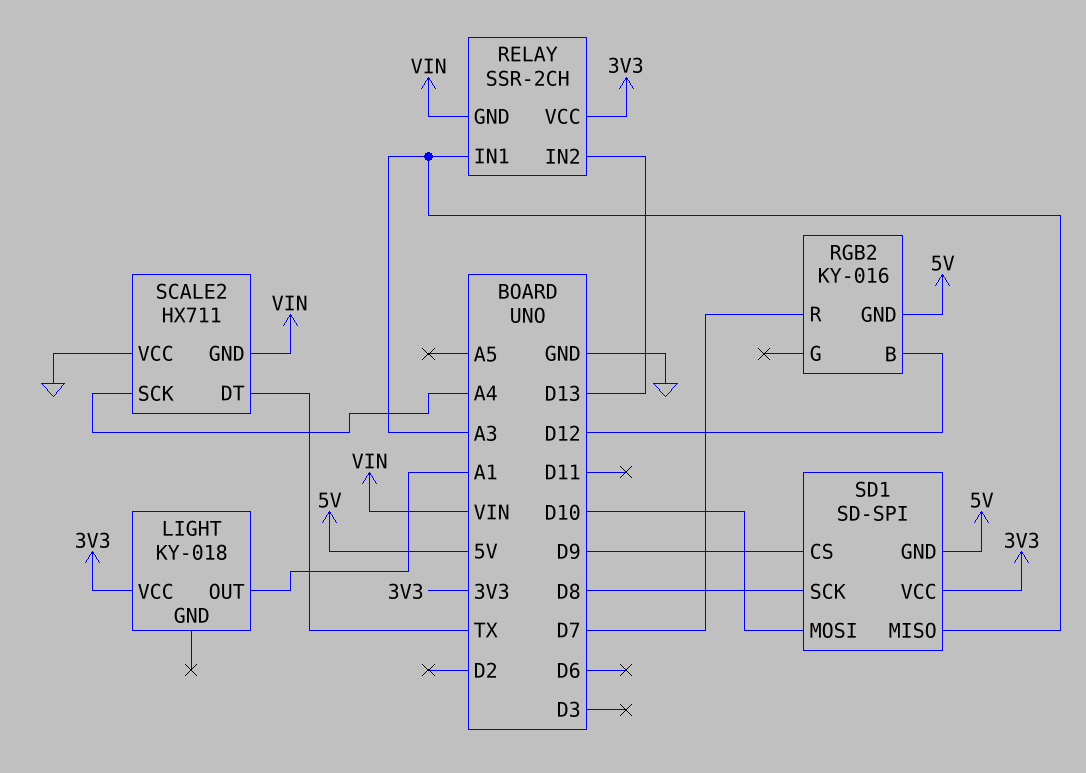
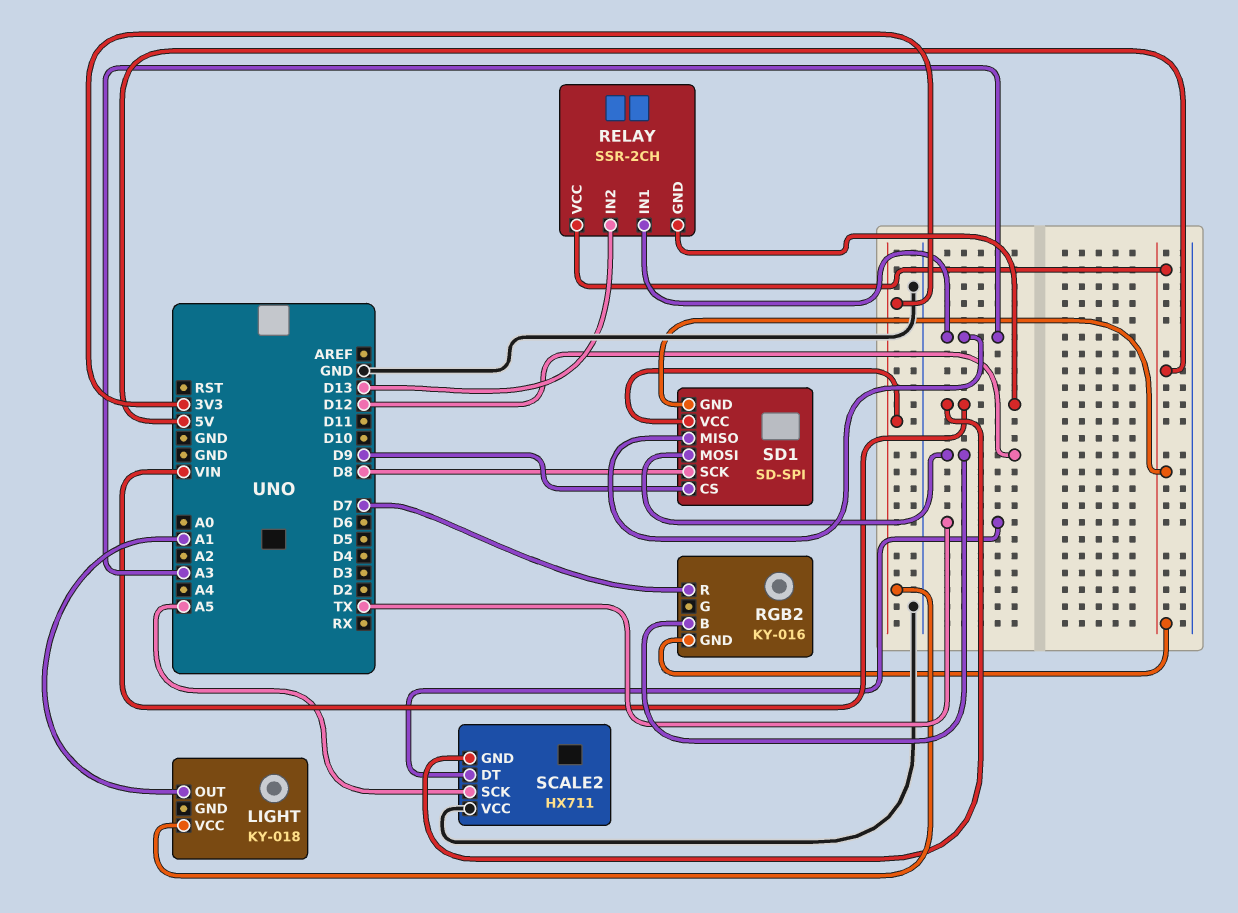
RELAY pin VCC: 3V3 -> 5V
SCALE2 pin SCK: A4 -> A5
SD1 pin MOSI: D10 -> D12

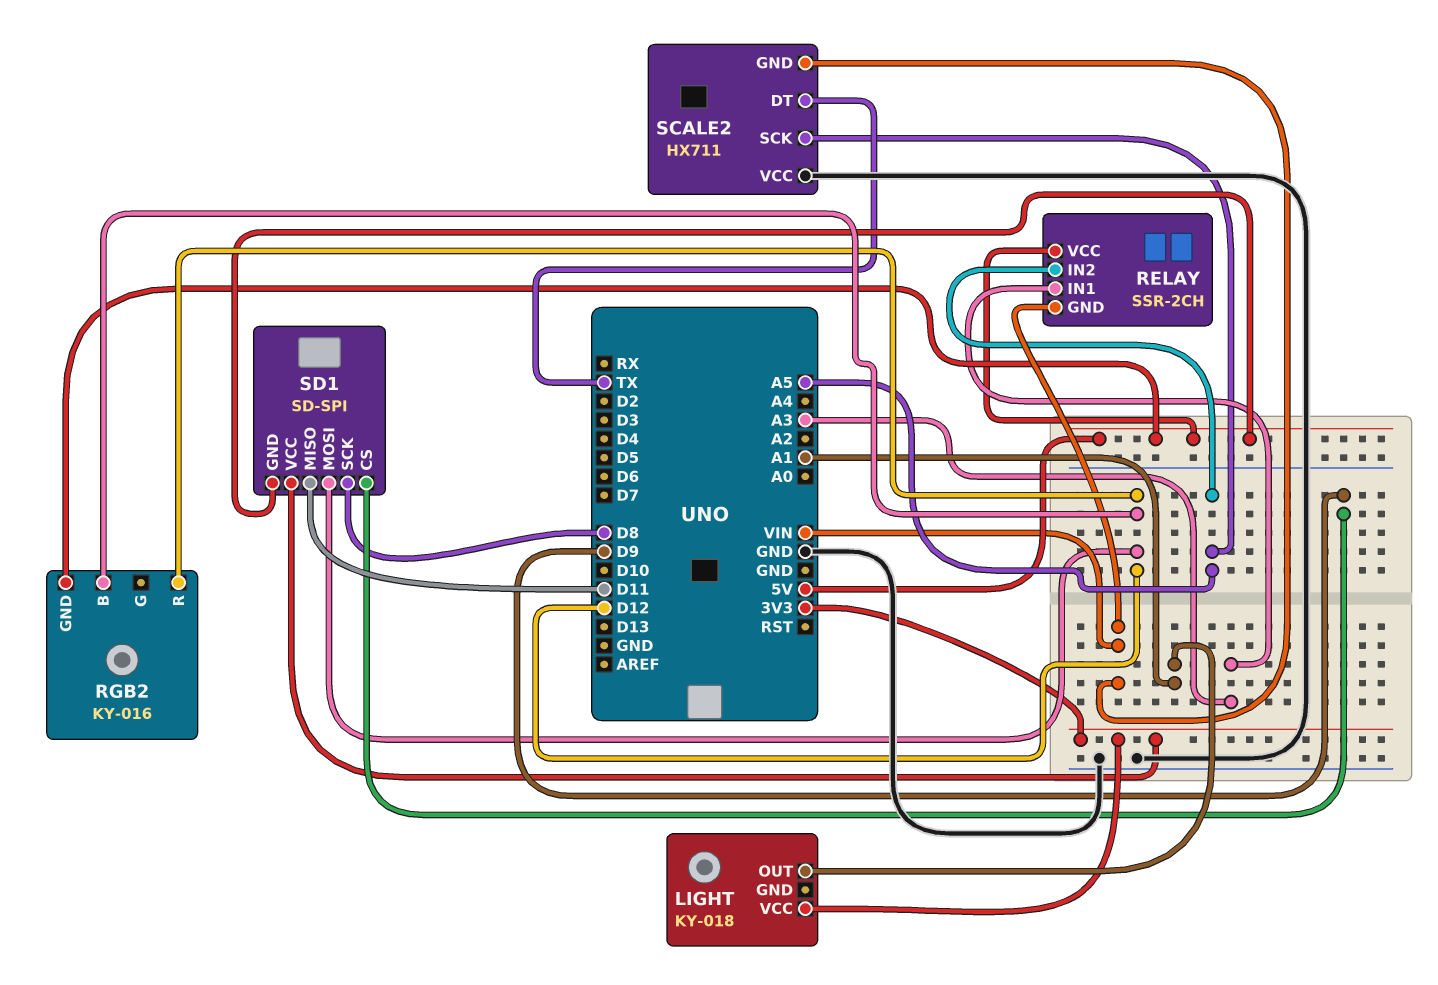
RELAY pin IN2: D13 -> A5
RGB2 pin R: D7 -> D12
SD1 pin MISO: A3 -> D11

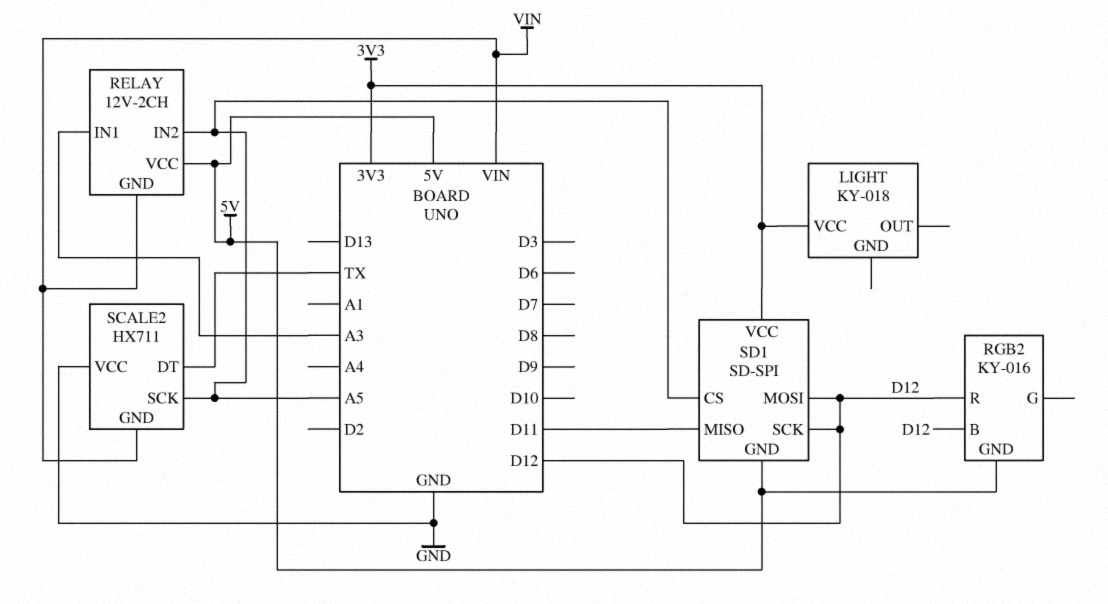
LIGHT pin OUT: A1 -> none
RELAY: SSR-2CH -> 12V-2CH
SD1 pin CS: D9 -> A5
SD1 pin SCK: D8 -> D12

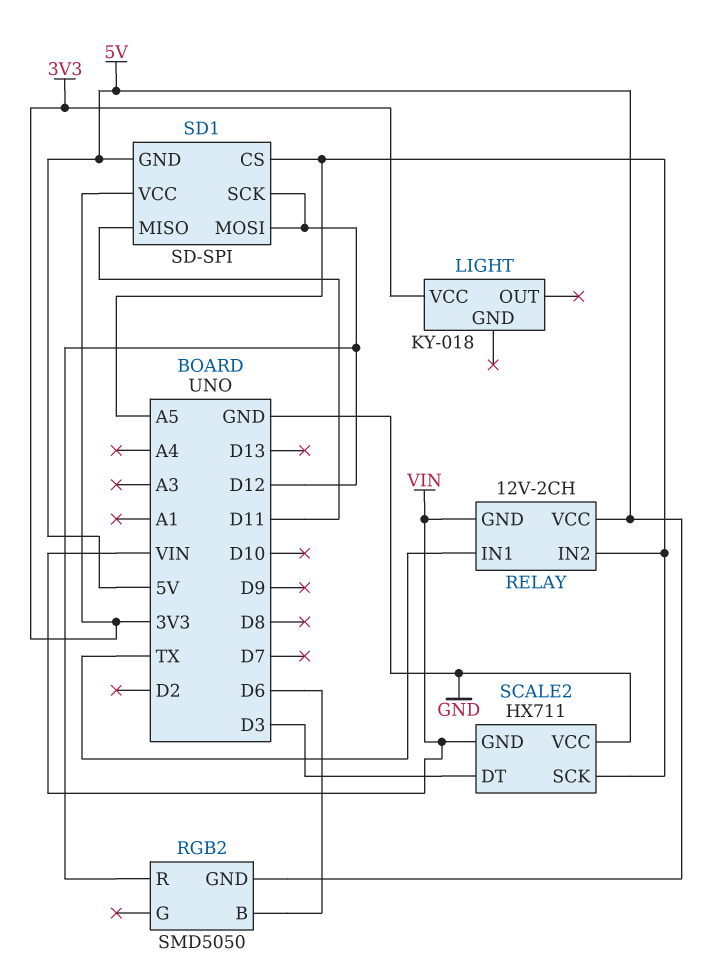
RELAY pin IN1: A3 -> TX
RGB2: KY-016 -> SMD5050
RGB2 pin B: D12 -> D6
SCALE2 pin DT: TX -> D3

